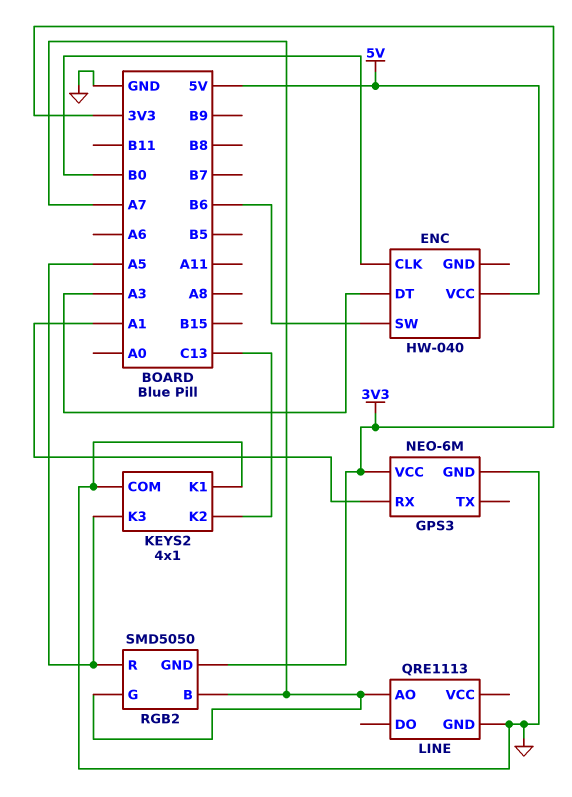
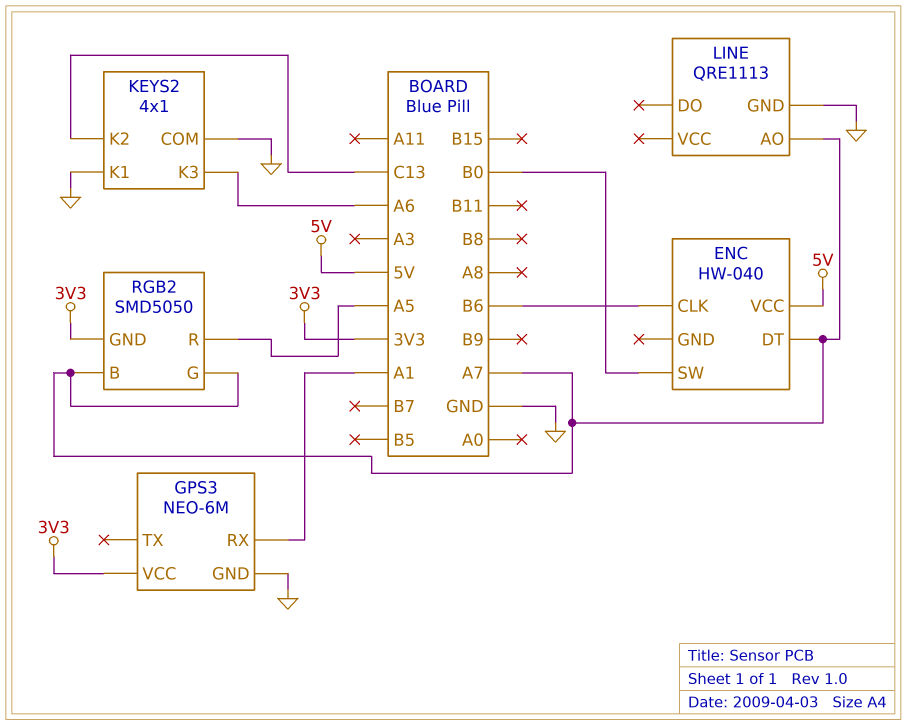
ENC pin CLK: B0 -> B6
ENC pin DT: A3 -> A7
ENC pin SW: B6 -> B0
KEYS2 pin K3: A5 -> A6

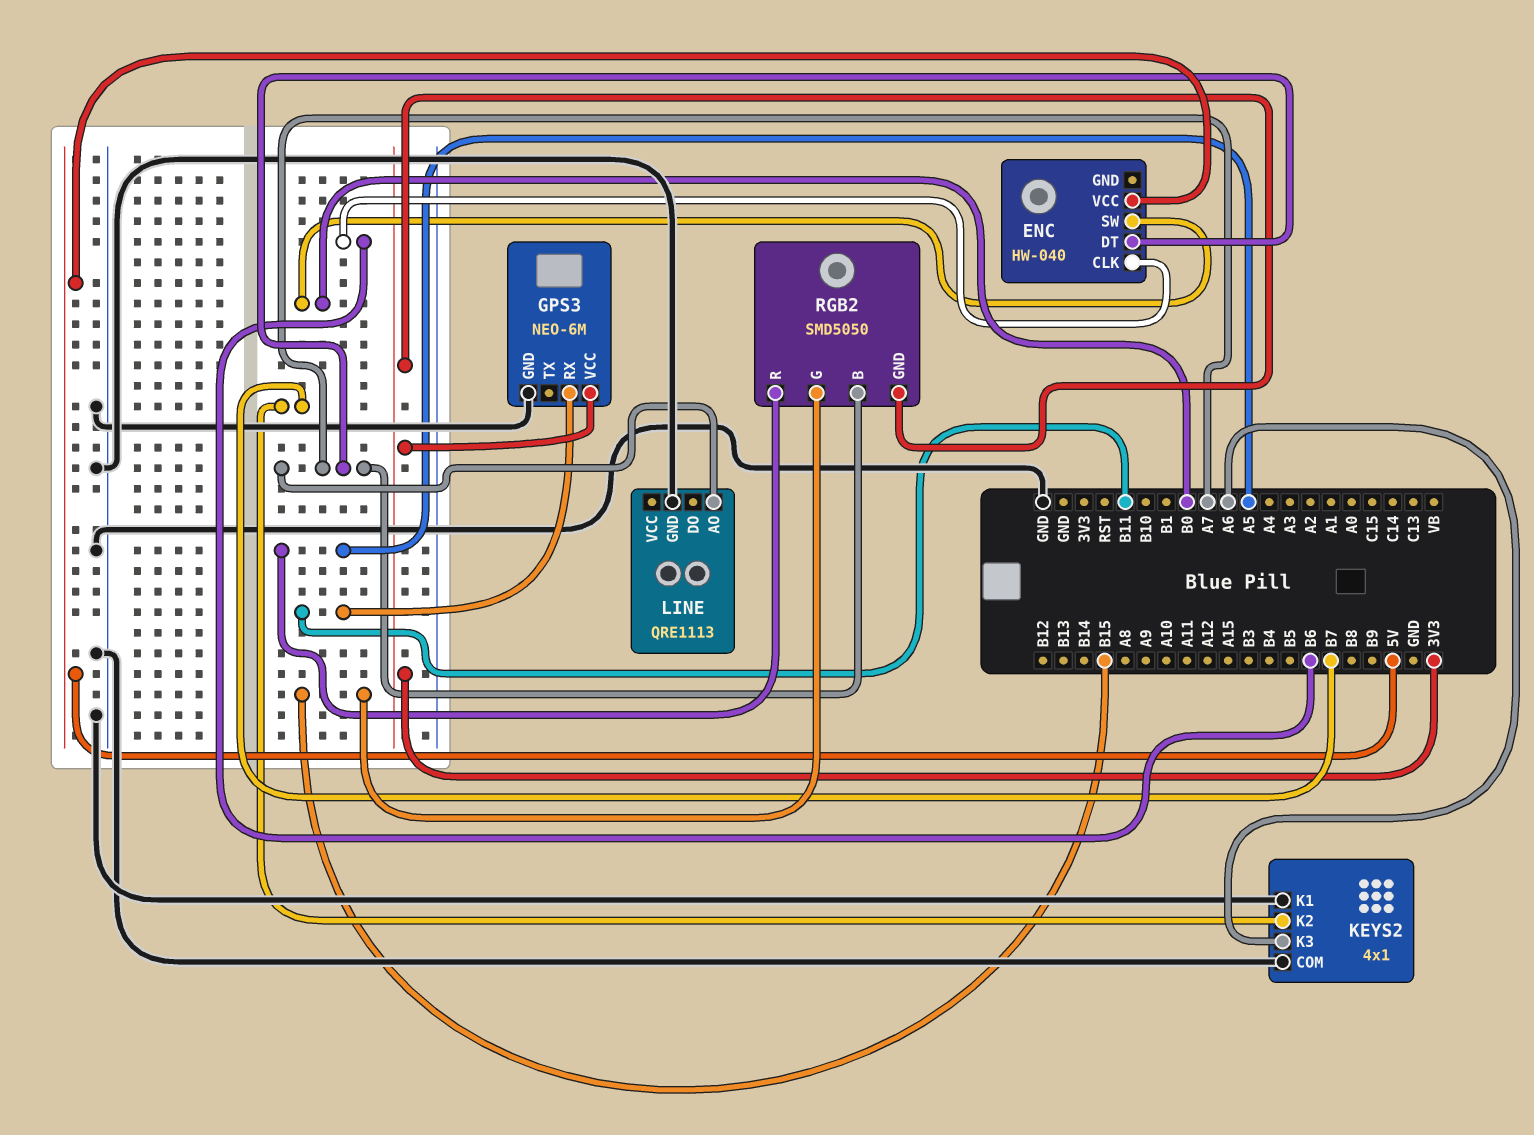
GPS3 pin RX: A1 -> B11
KEYS2 pin K2: C13 -> B7
RGB2 pin G: A7 -> B15

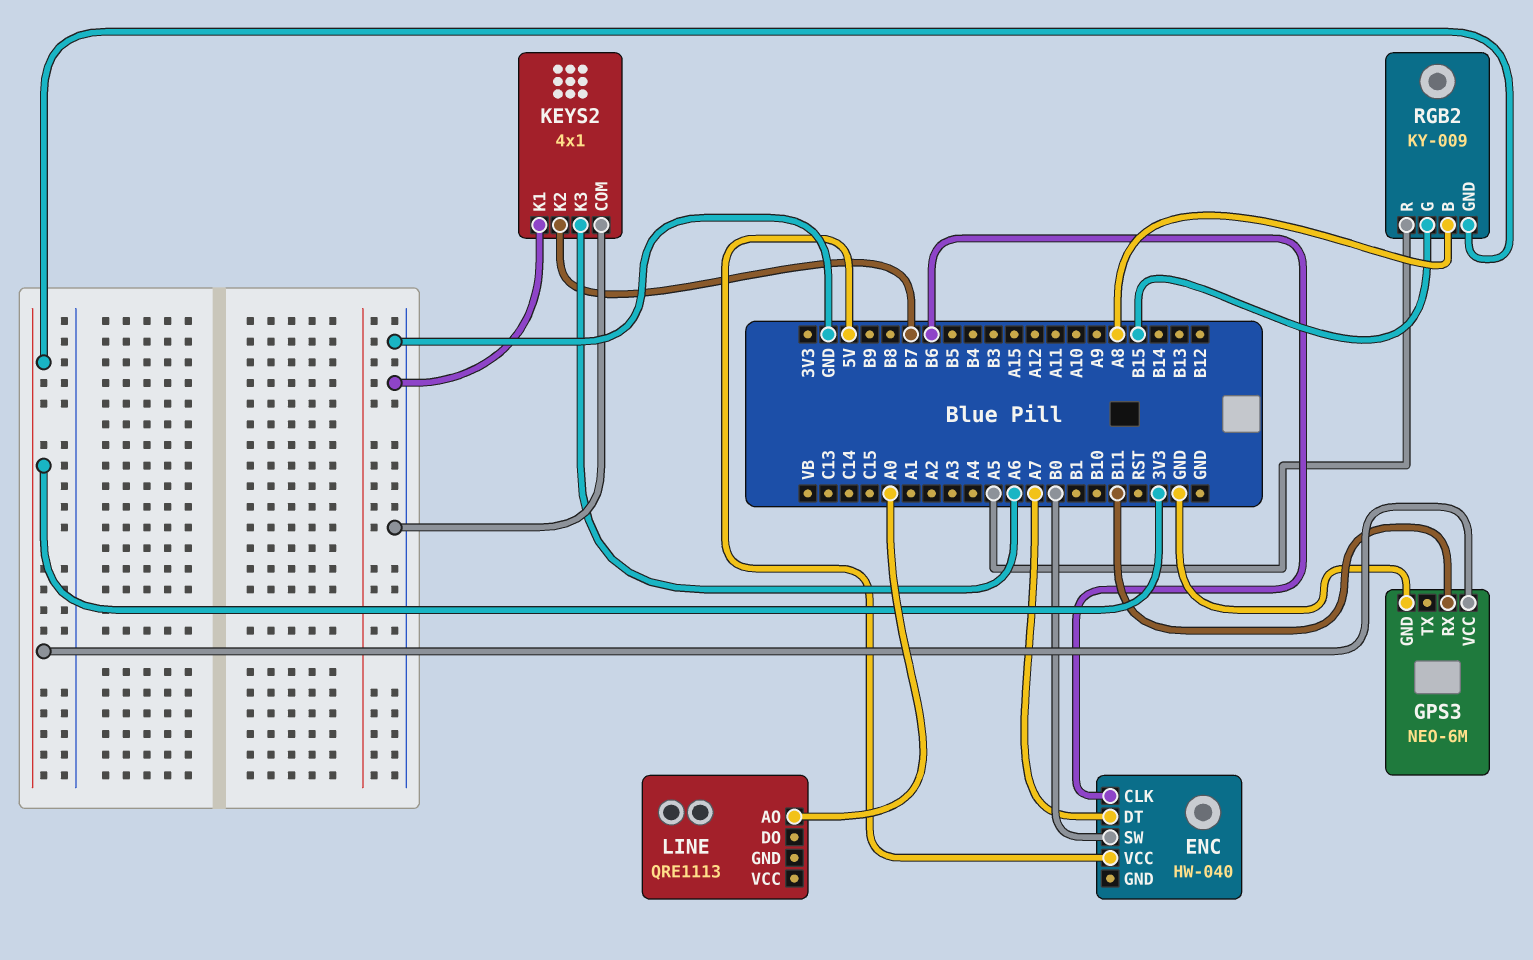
LINE pin AO: A7 -> A0
LINE pin GND: GND -> none
RGB2: SMD5050 -> KY-009
RGB2 pin B: A7 -> A8

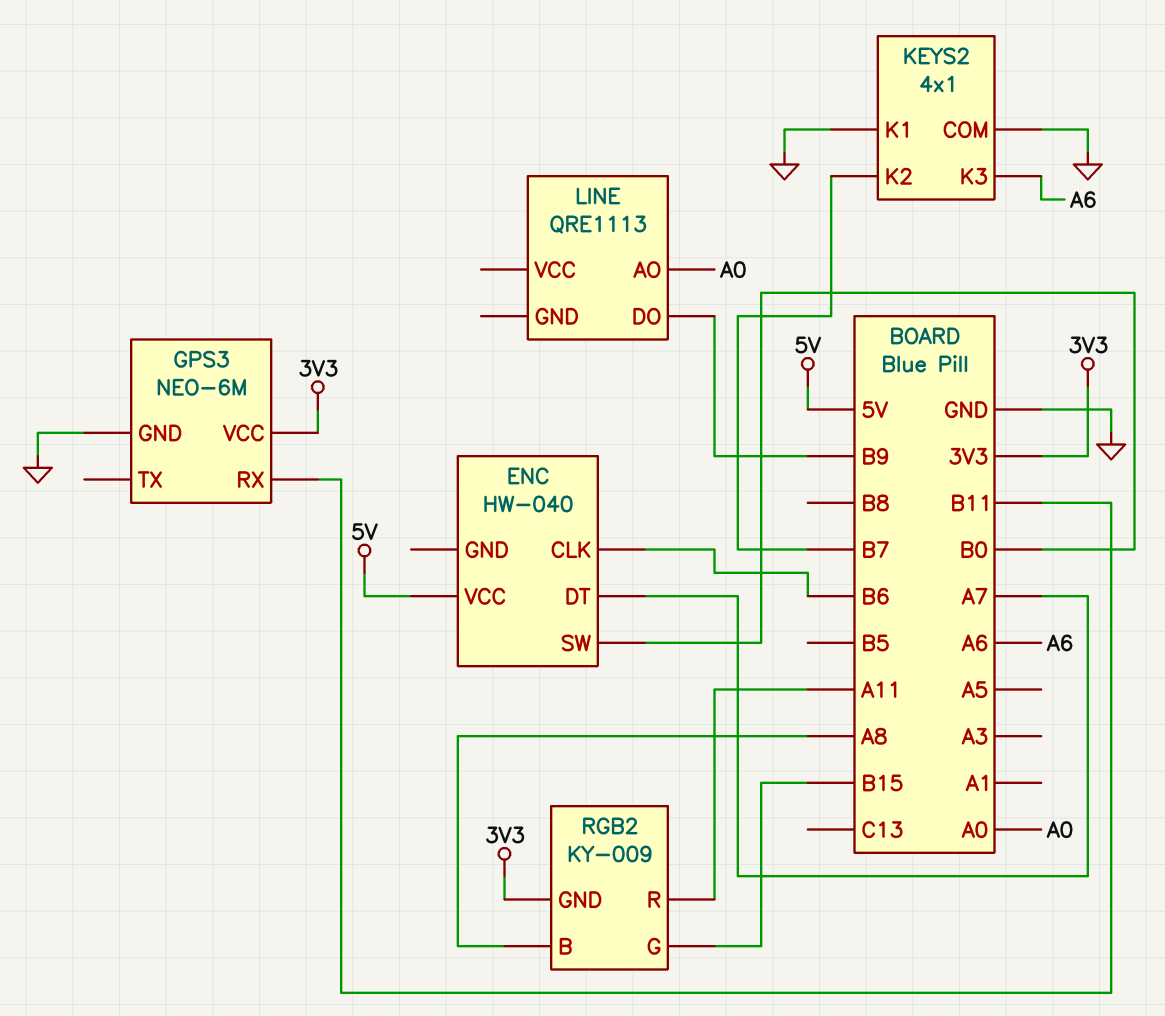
LINE pin DO: none -> B9
RGB2 pin R: A5 -> A11

